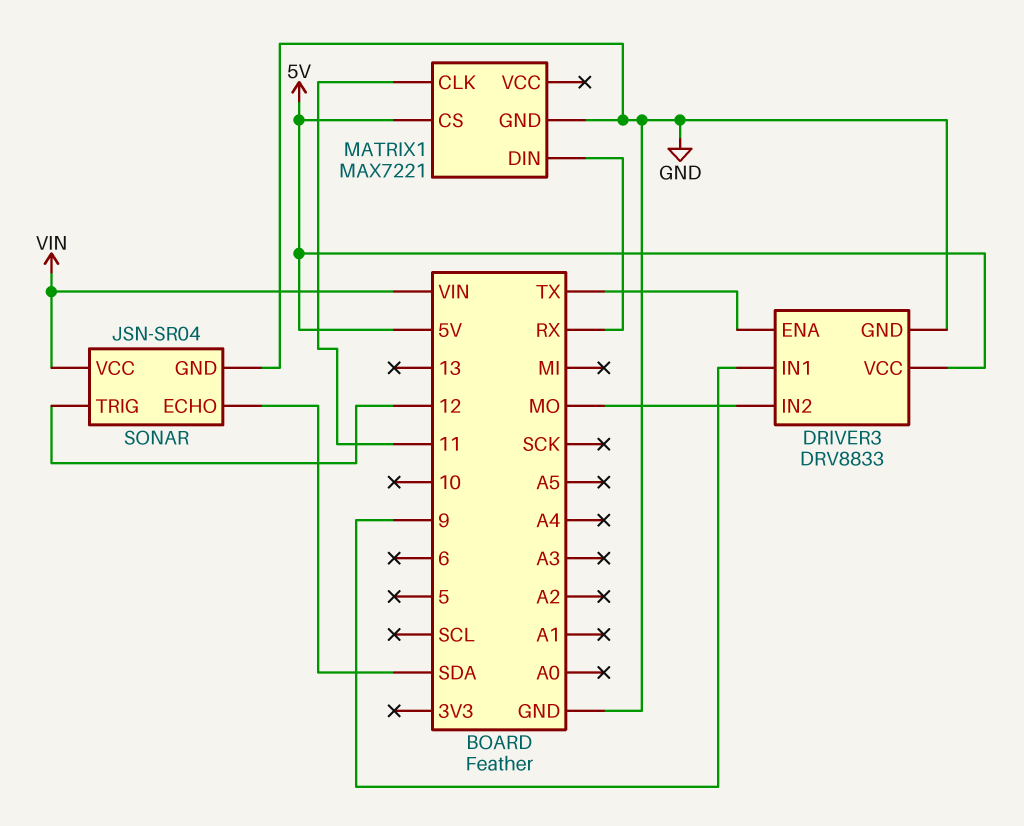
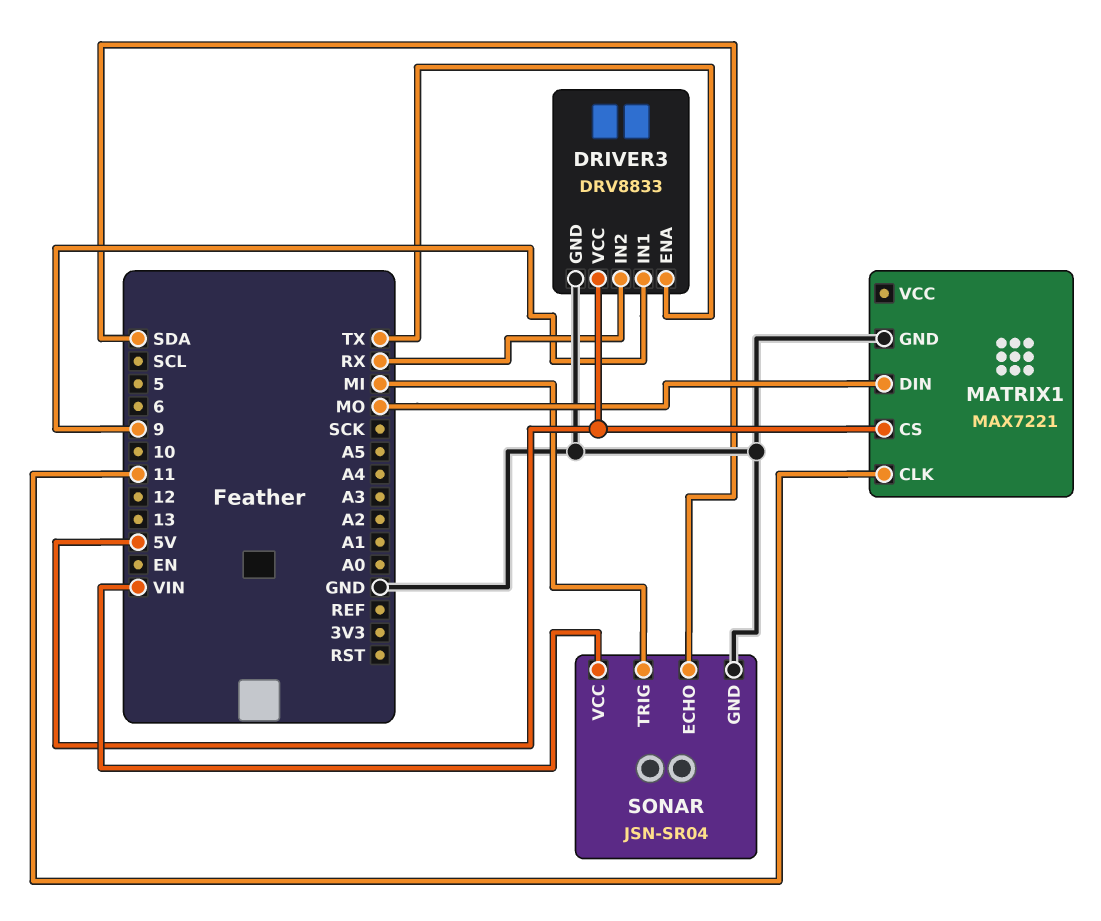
DRIVER3 pin IN2: MO -> RX
MATRIX1 pin DIN: RX -> MO
SONAR pin TRIG: 12 -> MI

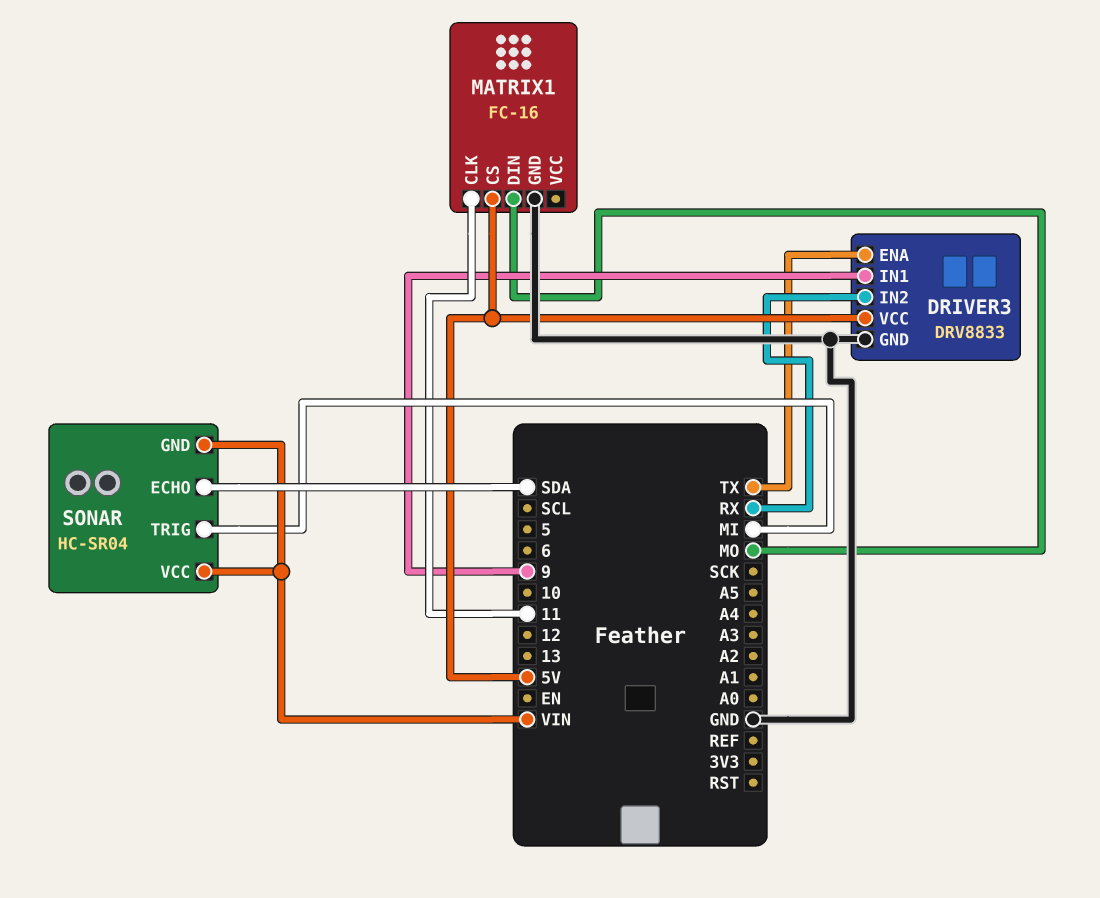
MATRIX1: MAX7221 -> FC-16
SONAR: JSN-SR04 -> HC-SR04
SONAR pin GND: GND -> VIN

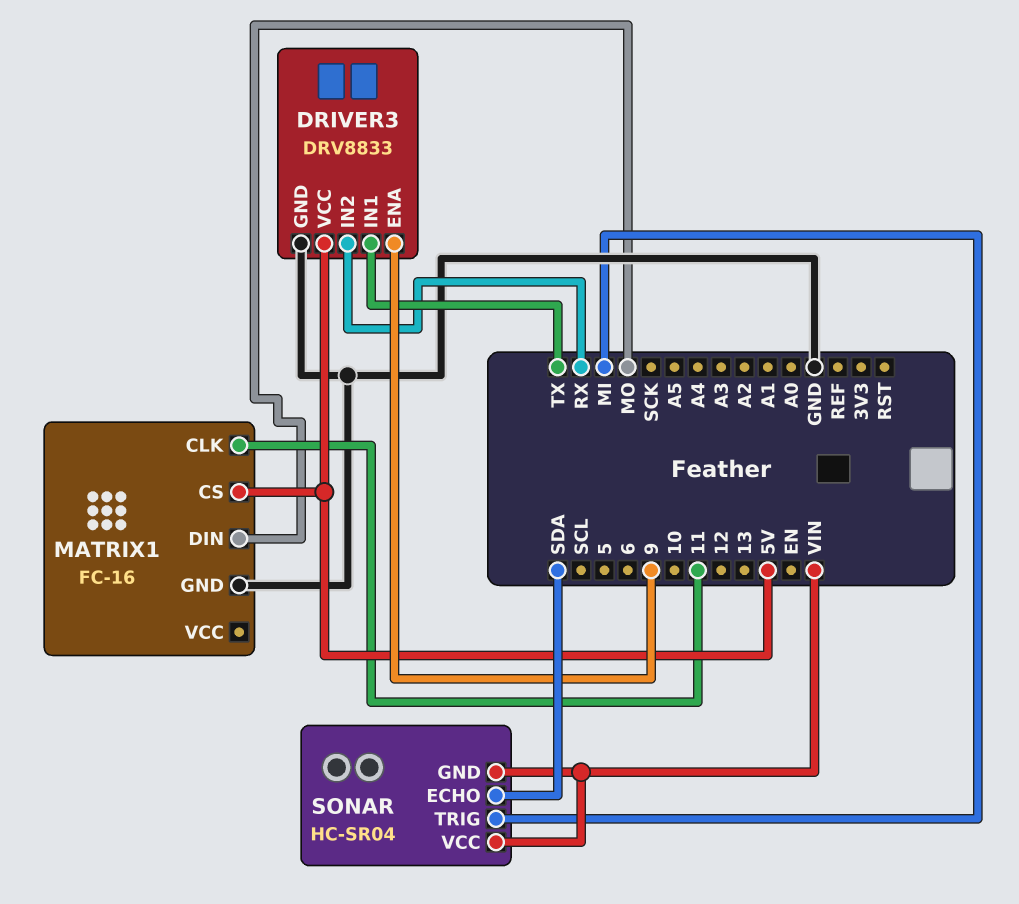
DRIVER3 pin ENA: TX -> 9
DRIVER3 pin IN1: 9 -> TX

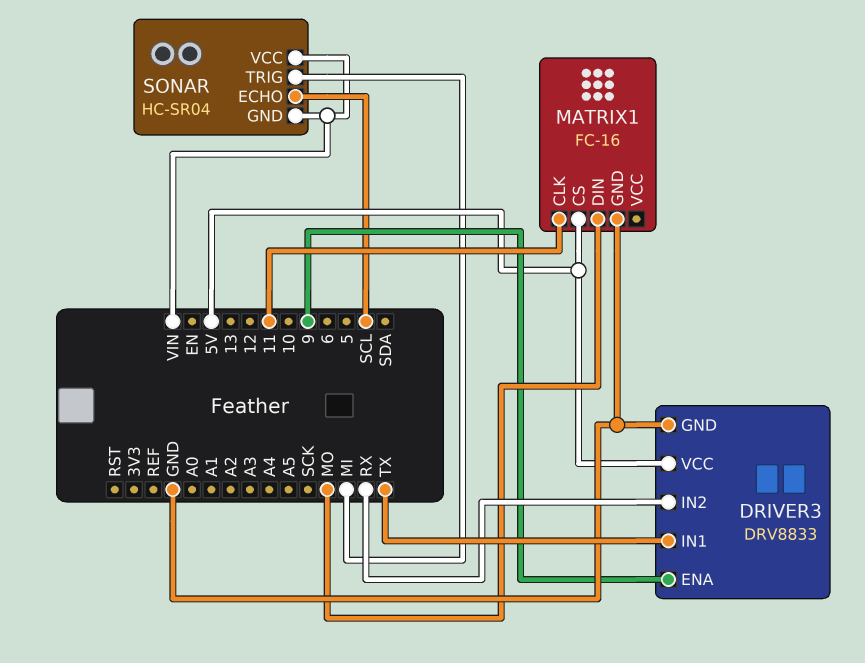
SONAR pin ECHO: SDA -> SCL

